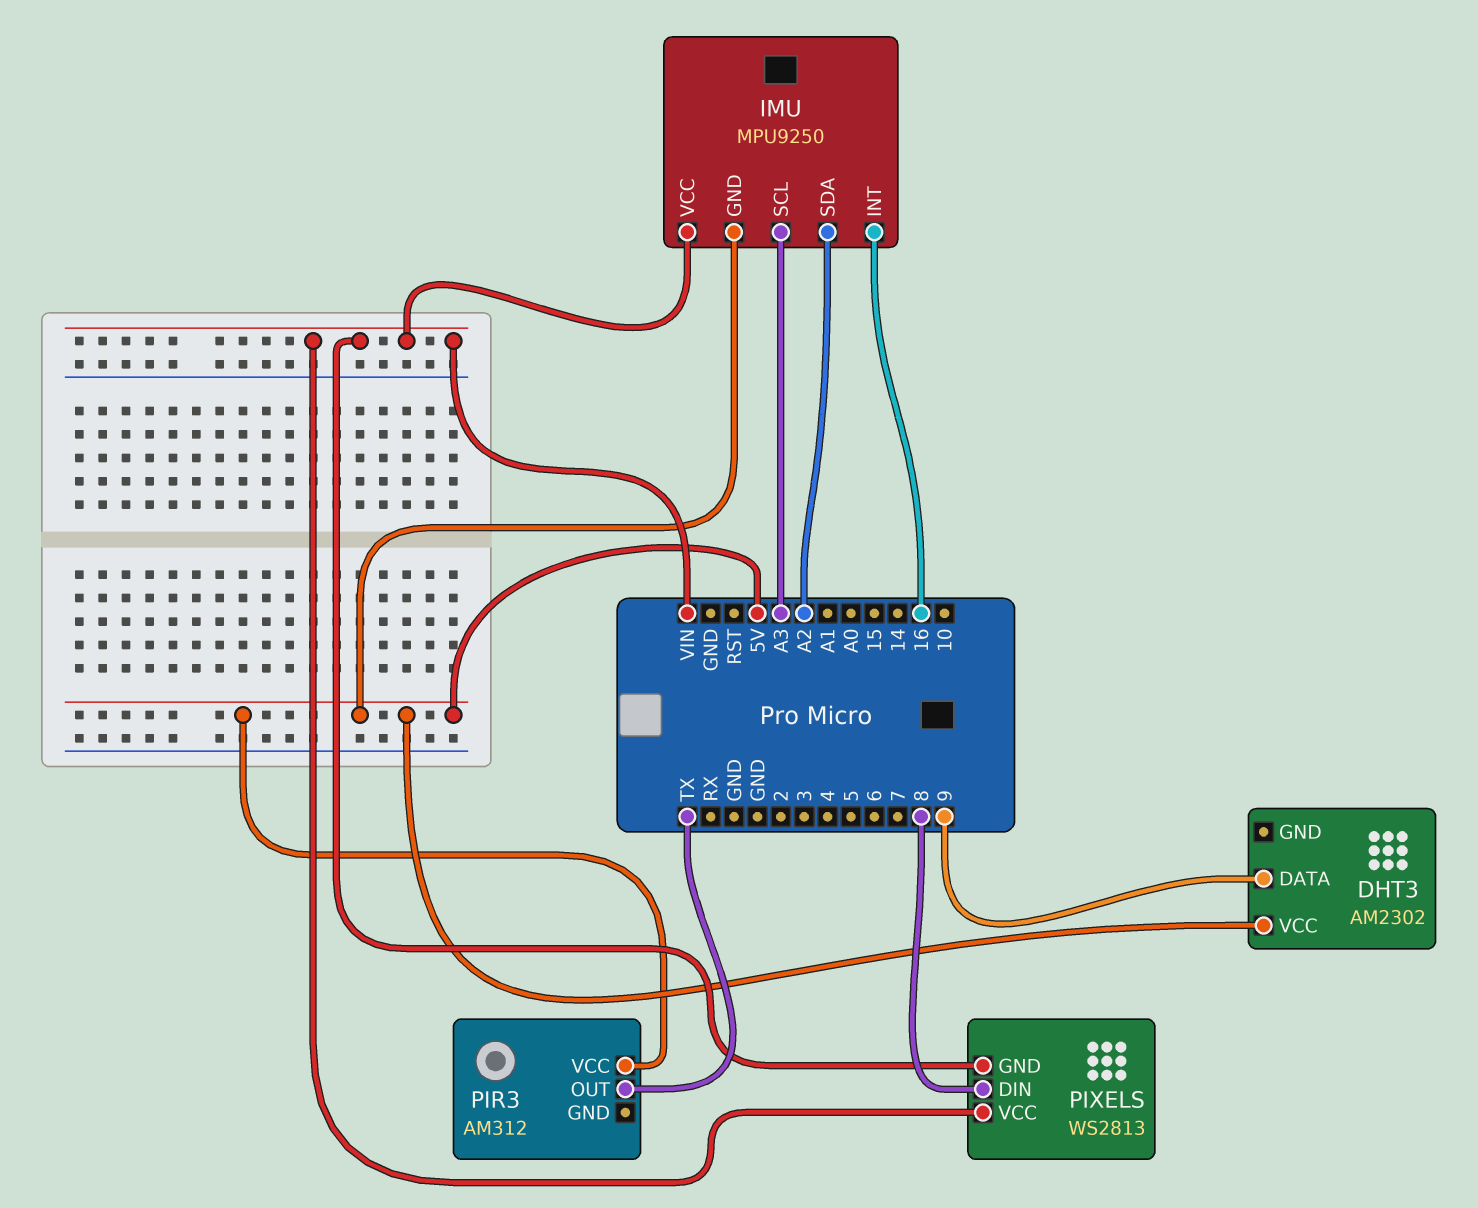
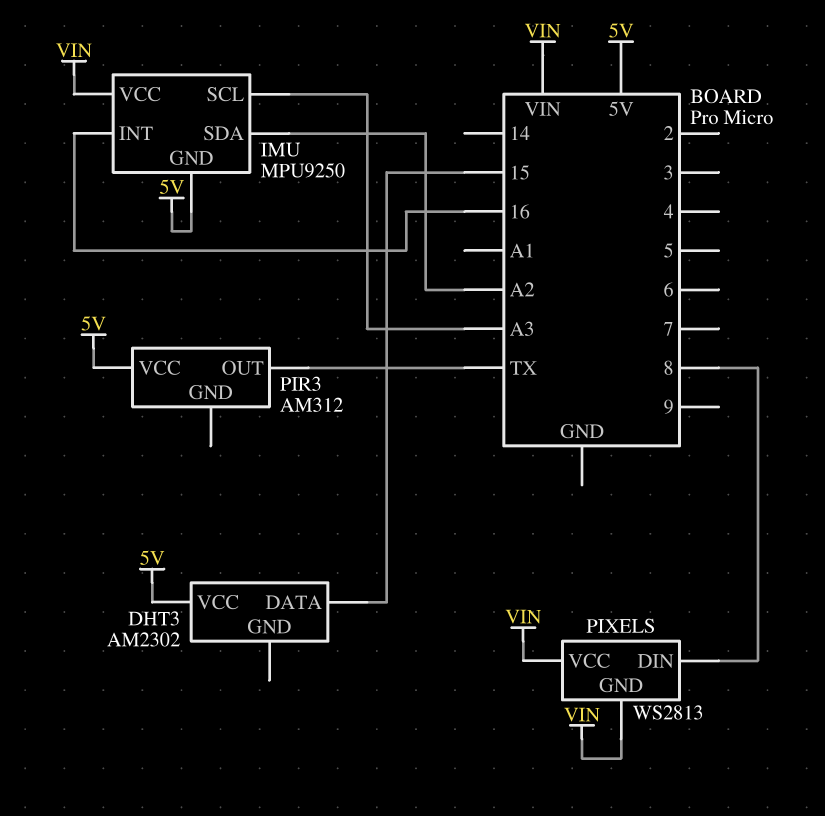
DHT3 pin DATA: 9 -> 15

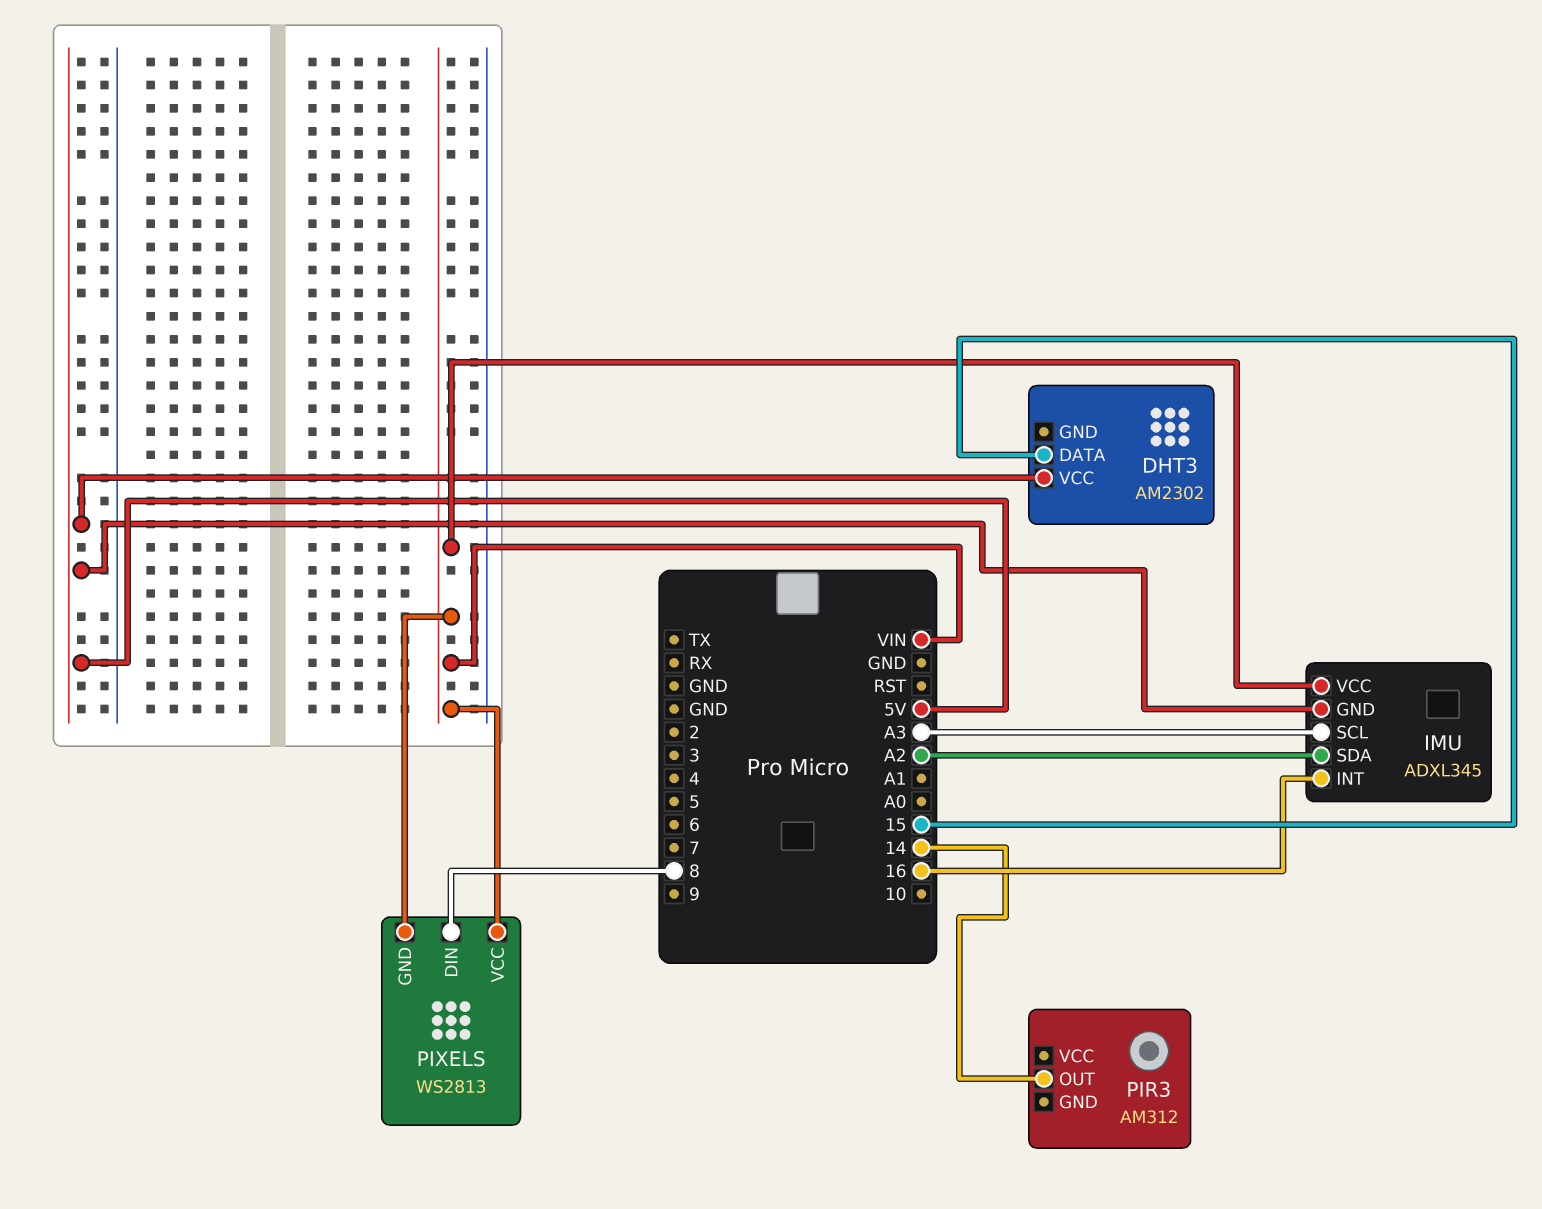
IMU: MPU9250 -> ADXL345
PIR3 pin OUT: TX -> 14
PIR3 pin VCC: 5V -> none

